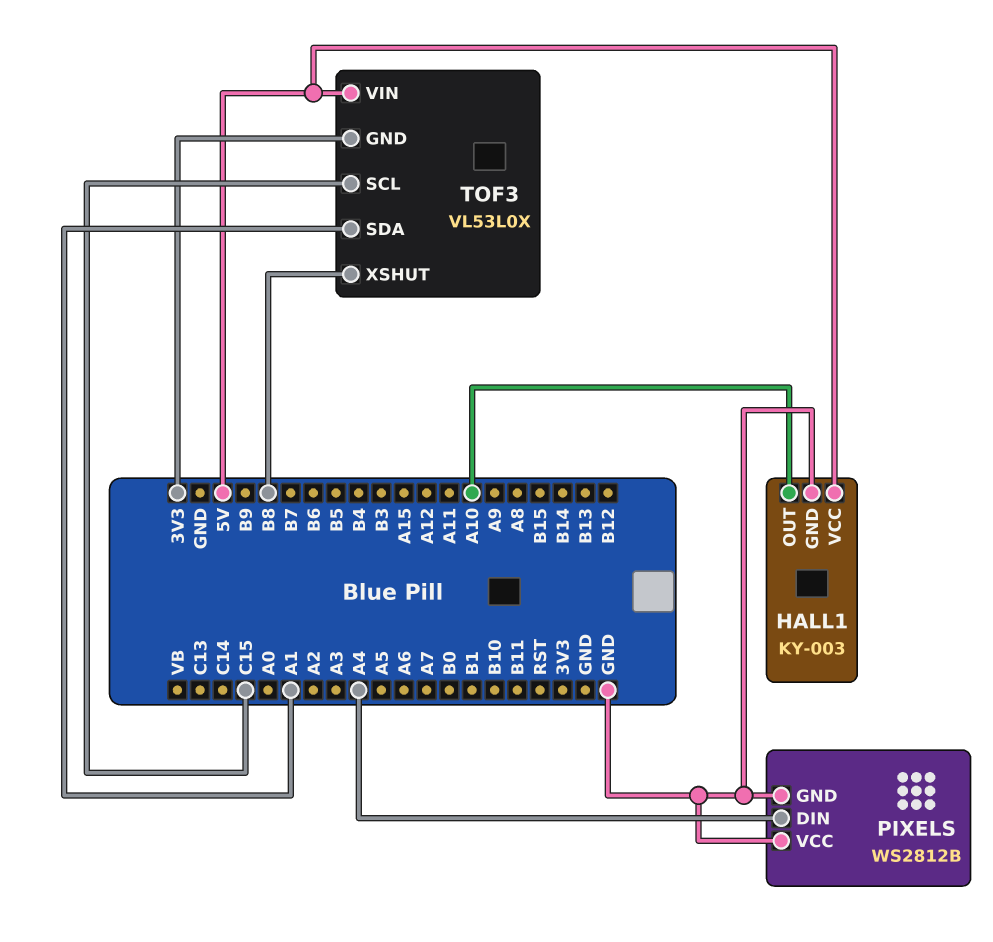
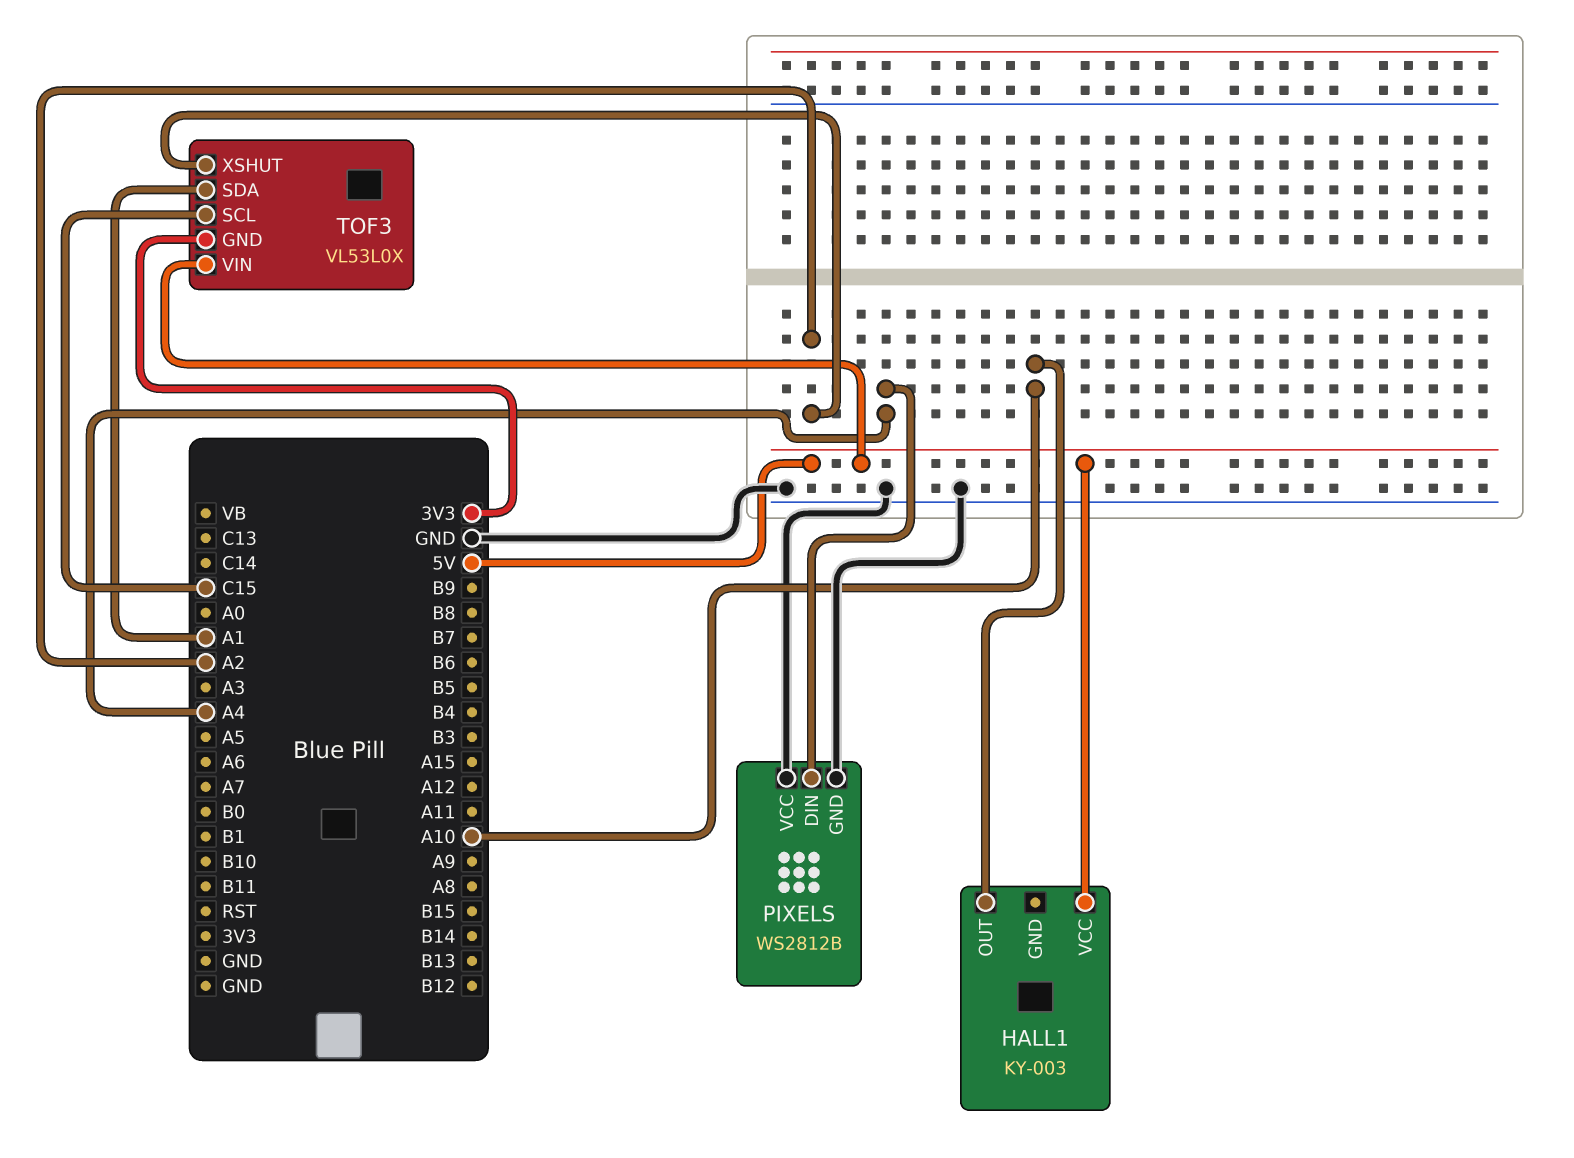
HALL1 pin GND: GND -> none
TOF3 pin XSHUT: B8 -> A2

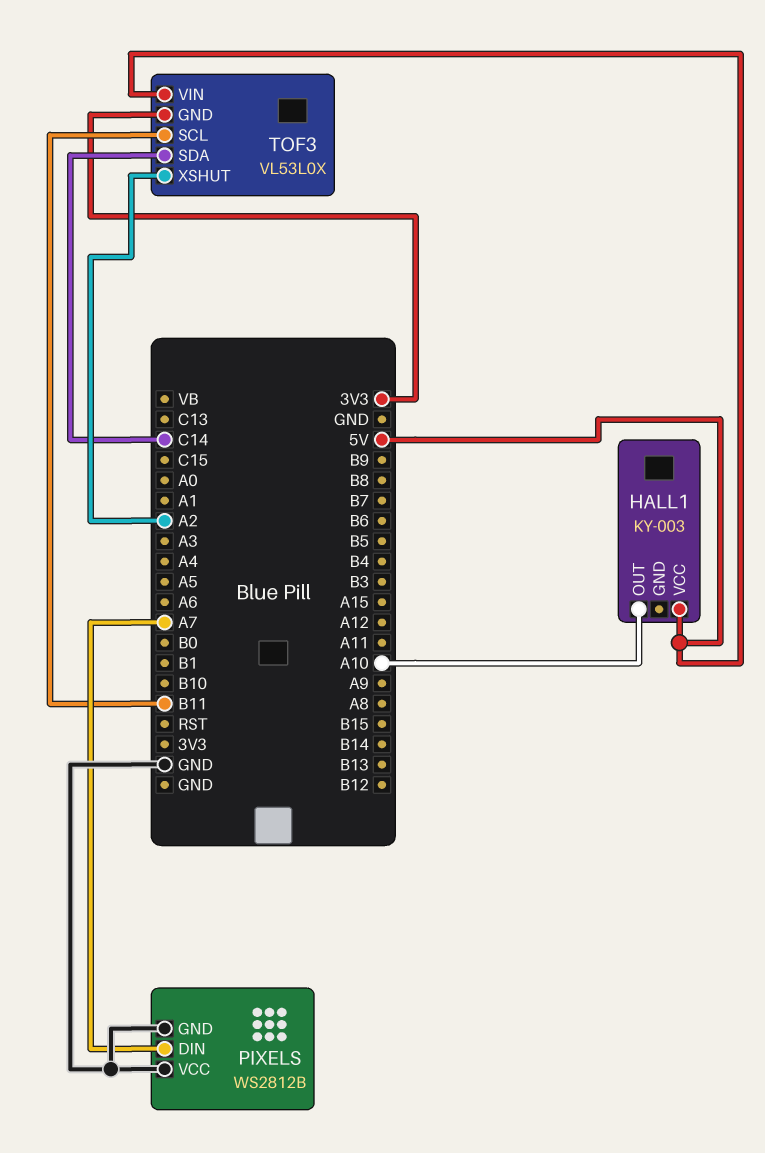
PIXELS pin DIN: A4 -> A7
TOF3 pin SCL: C15 -> B11
TOF3 pin SDA: A1 -> C14

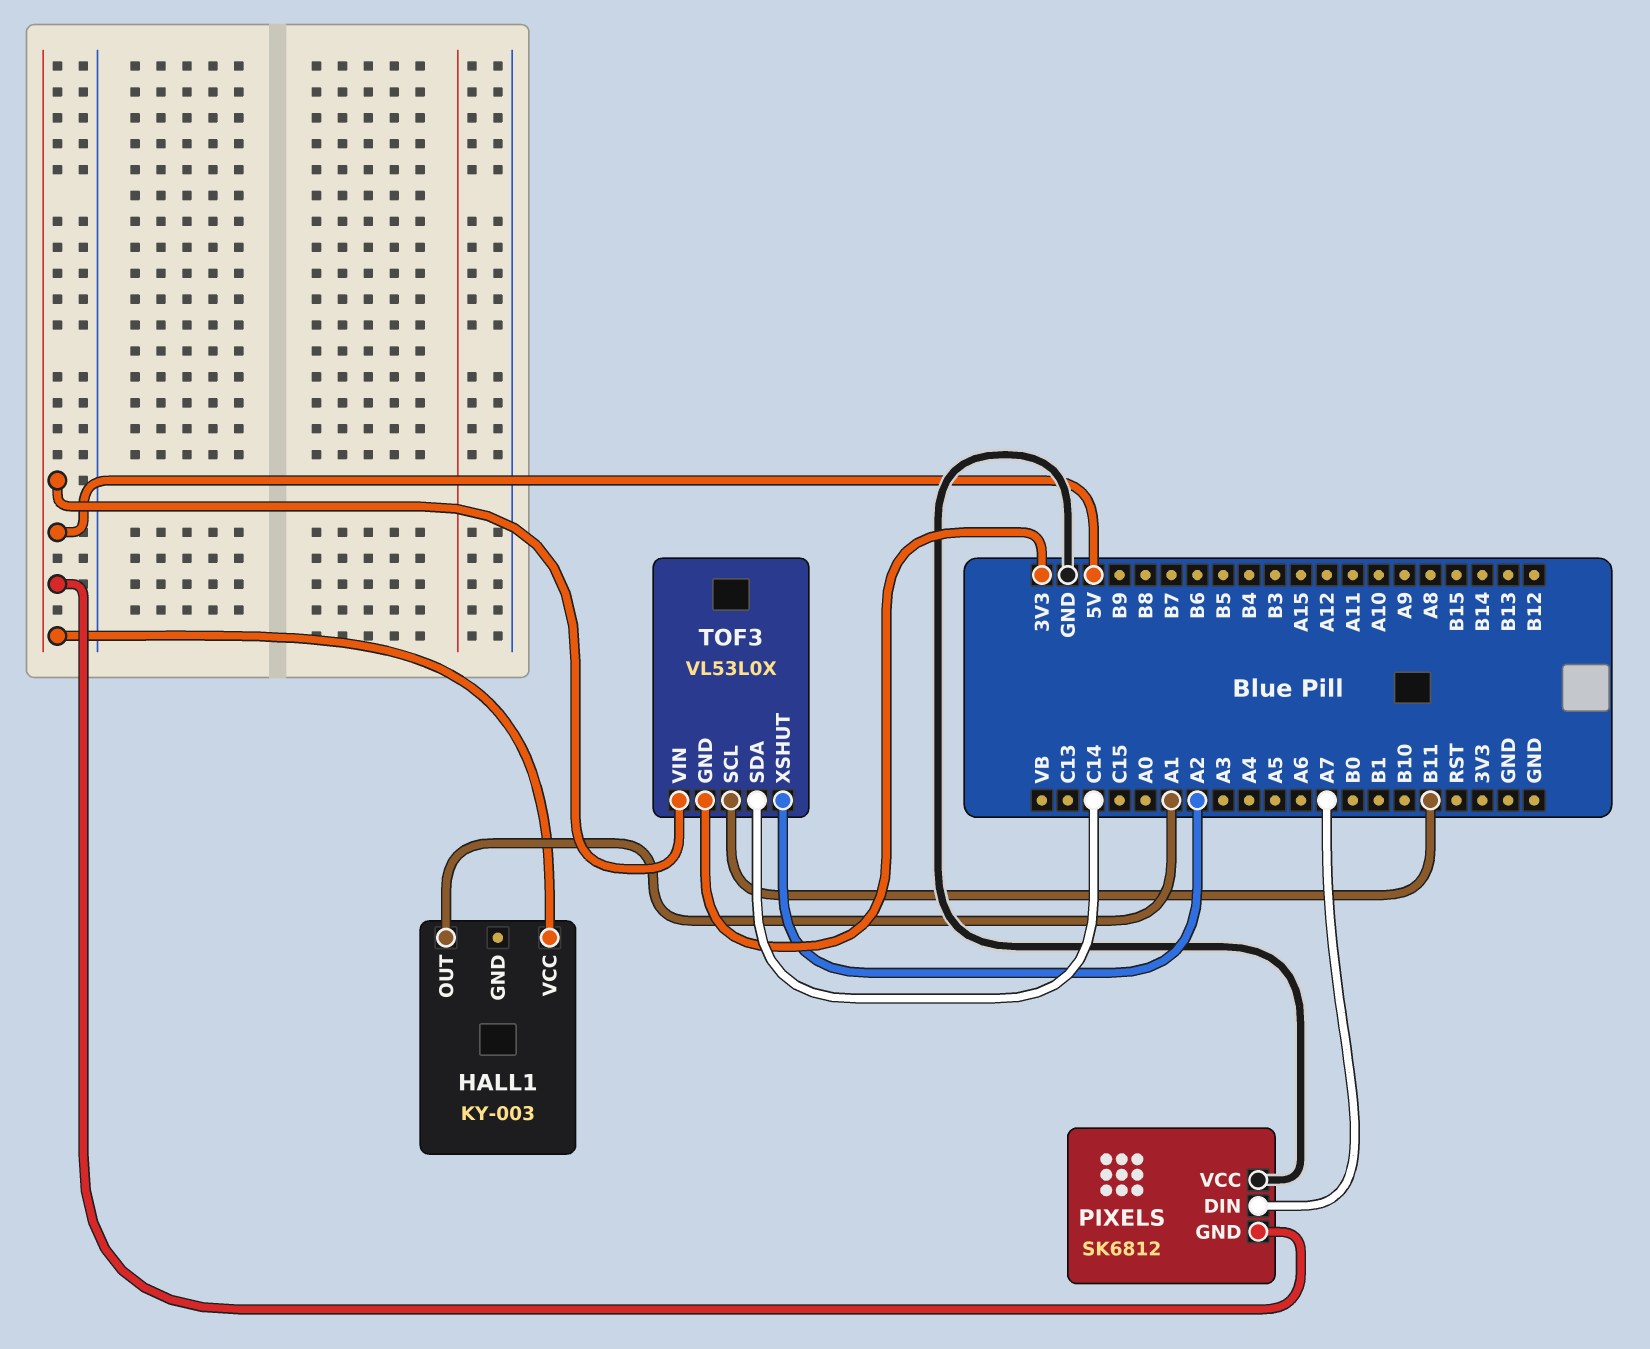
HALL1 pin OUT: A10 -> A1
PIXELS: WS2812B -> SK6812
PIXELS pin GND: GND -> 5V

